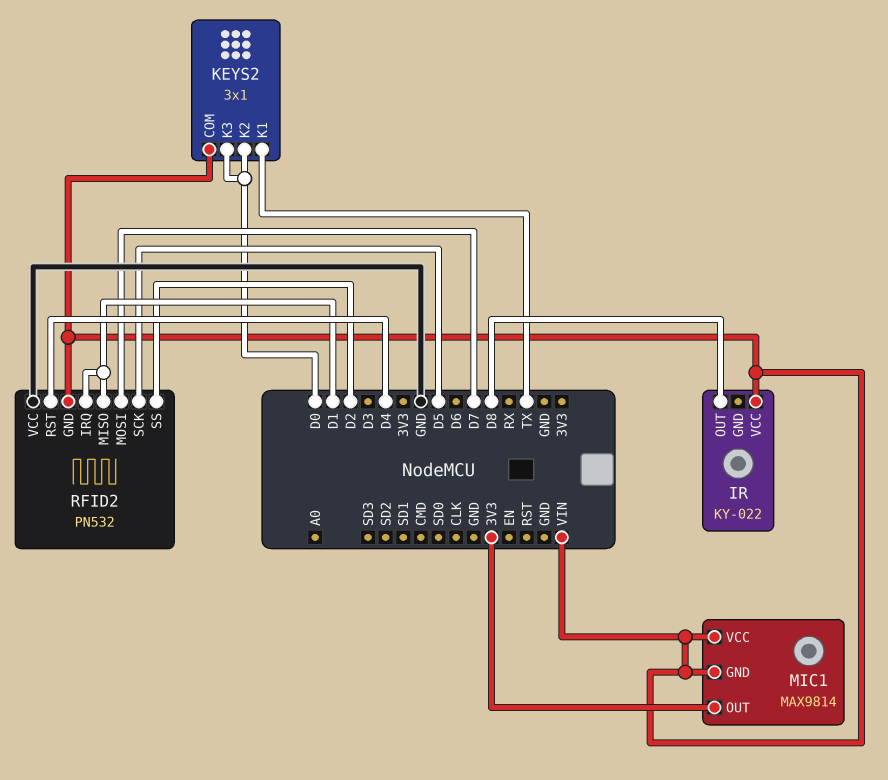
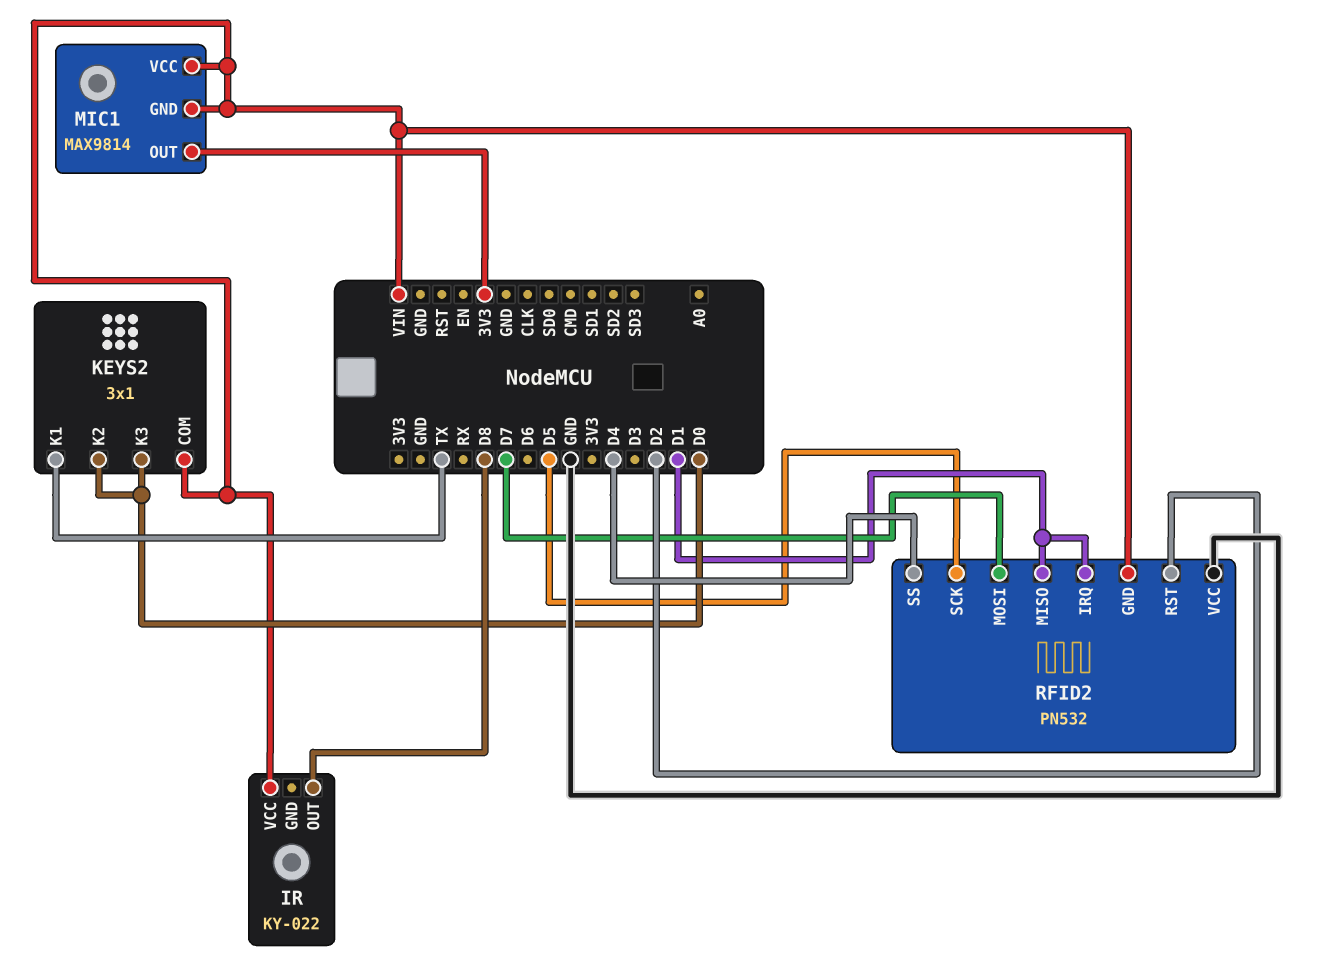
RFID2 pin RST: D4 -> D2
RFID2 pin SS: D2 -> D4

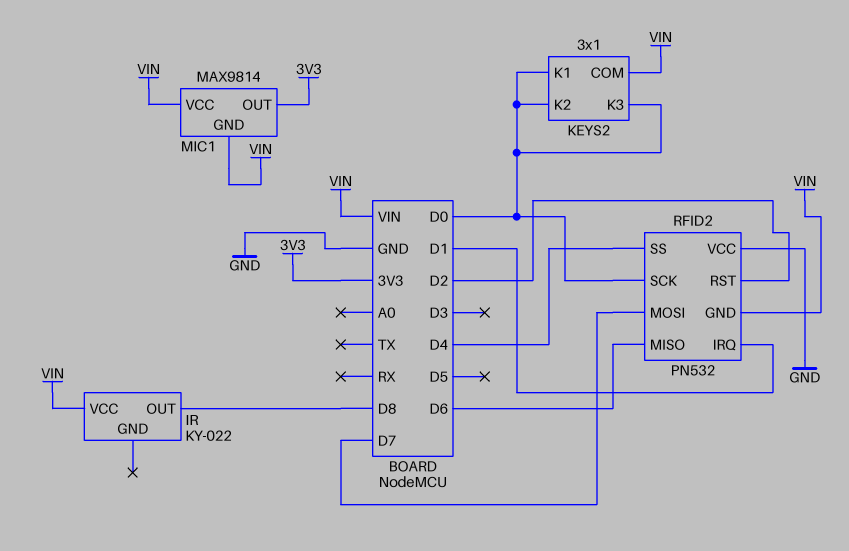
KEYS2 pin K1: TX -> D0
RFID2 pin MISO: D1 -> D6
RFID2 pin SCK: D5 -> D0

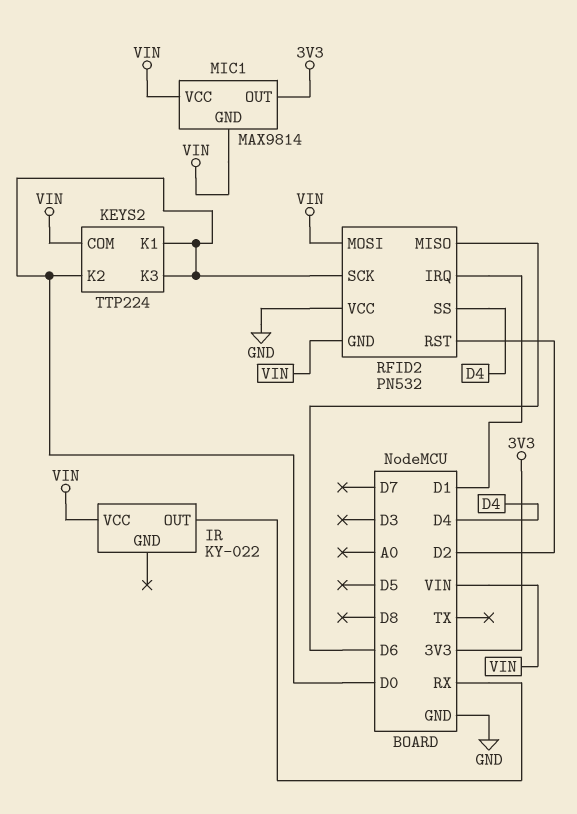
IR pin OUT: D8 -> RX
KEYS2: 3x1 -> TTP224
RFID2 pin MOSI: D7 -> VIN

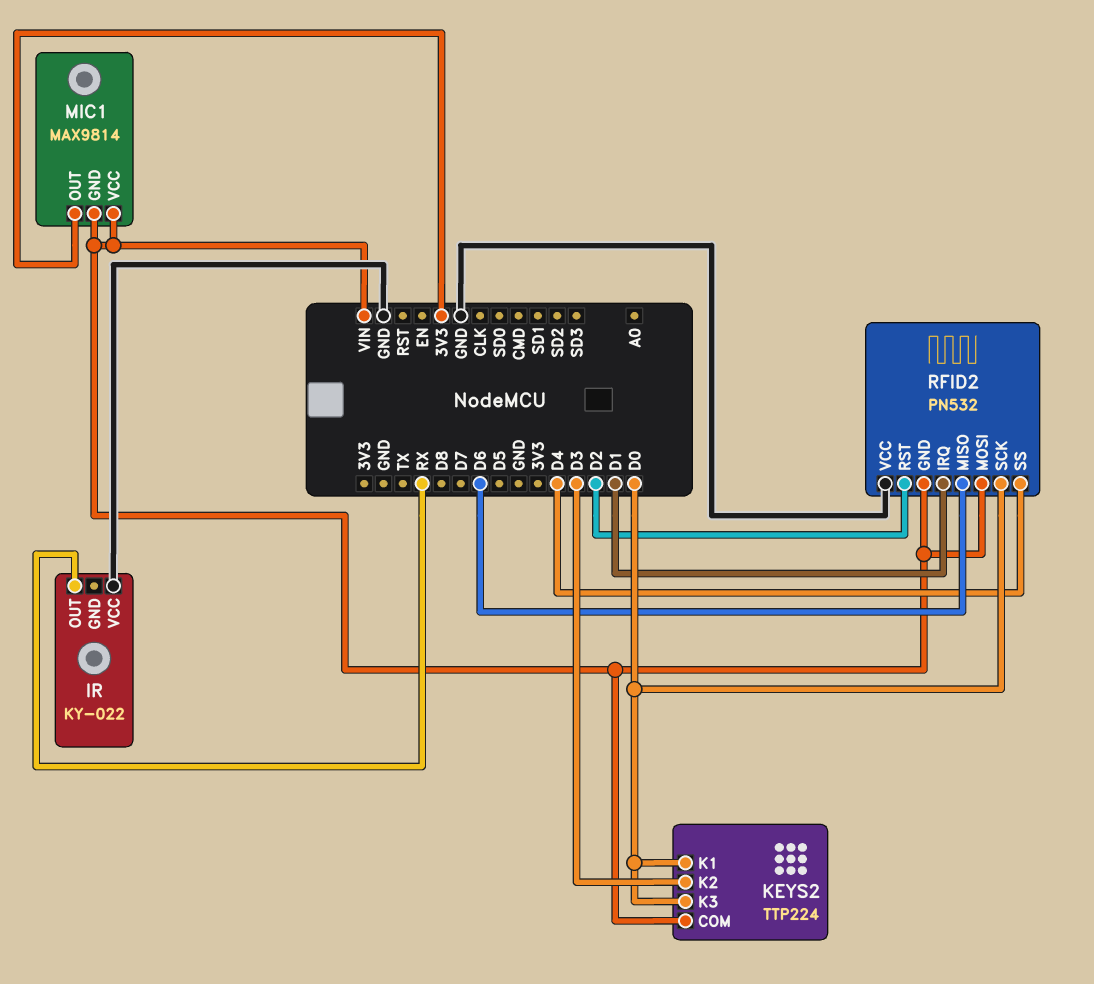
IR pin VCC: VIN -> GND
KEYS2 pin K2: D0 -> D3

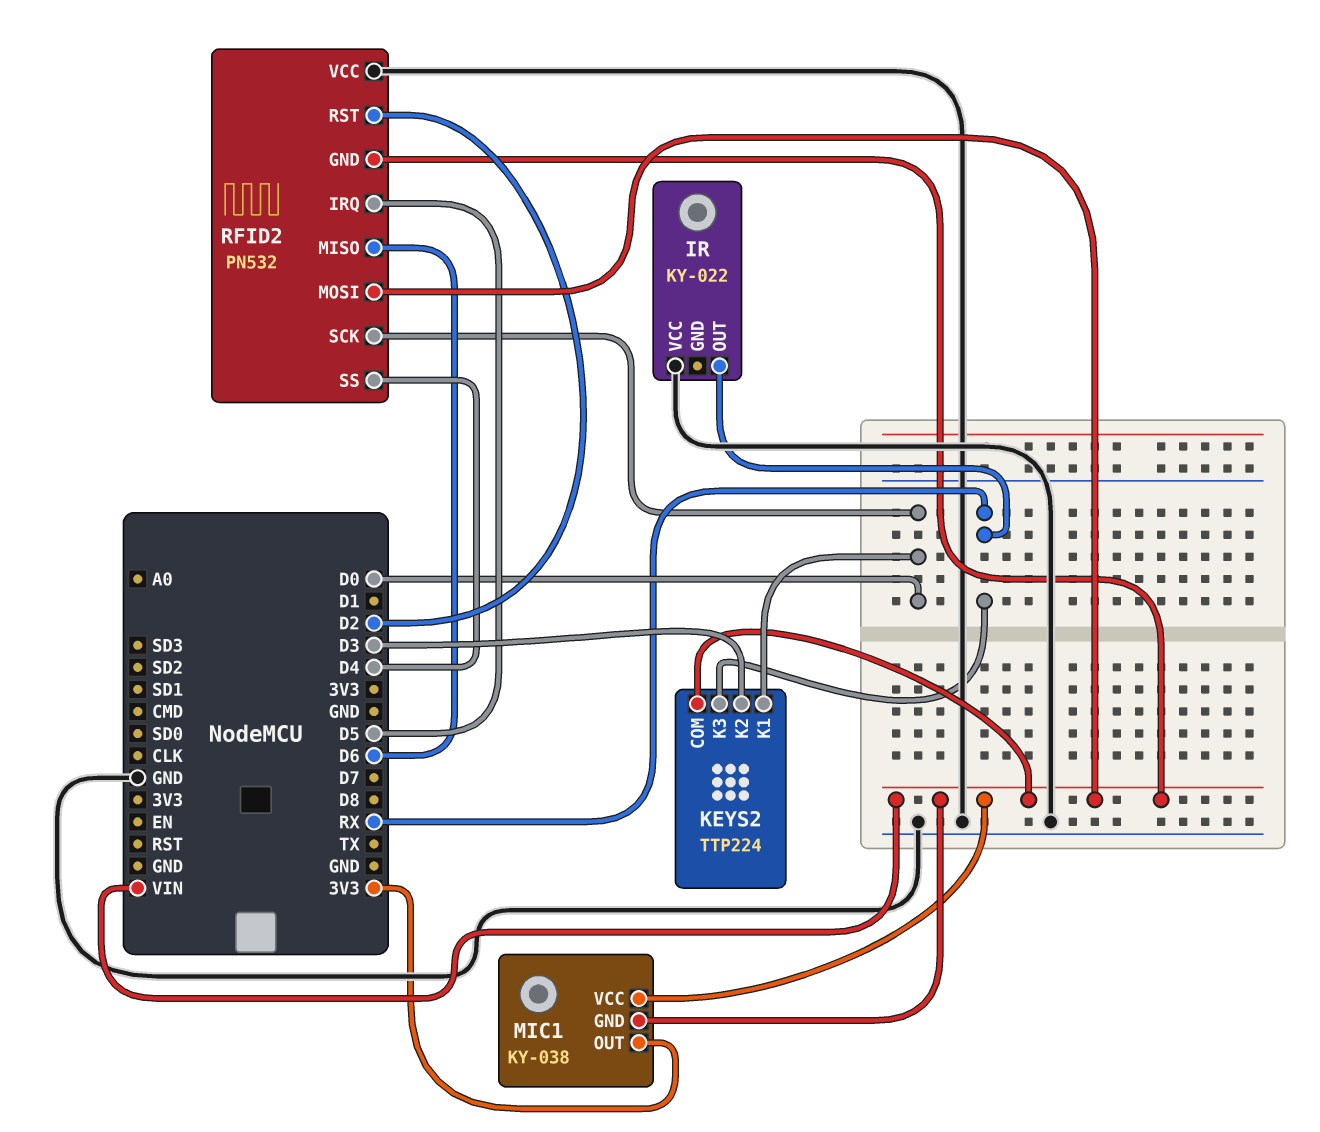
KEYS2 pin K3: D0 -> RX
MIC1: MAX9814 -> KY-038
RFID2 pin IRQ: D1 -> D5

